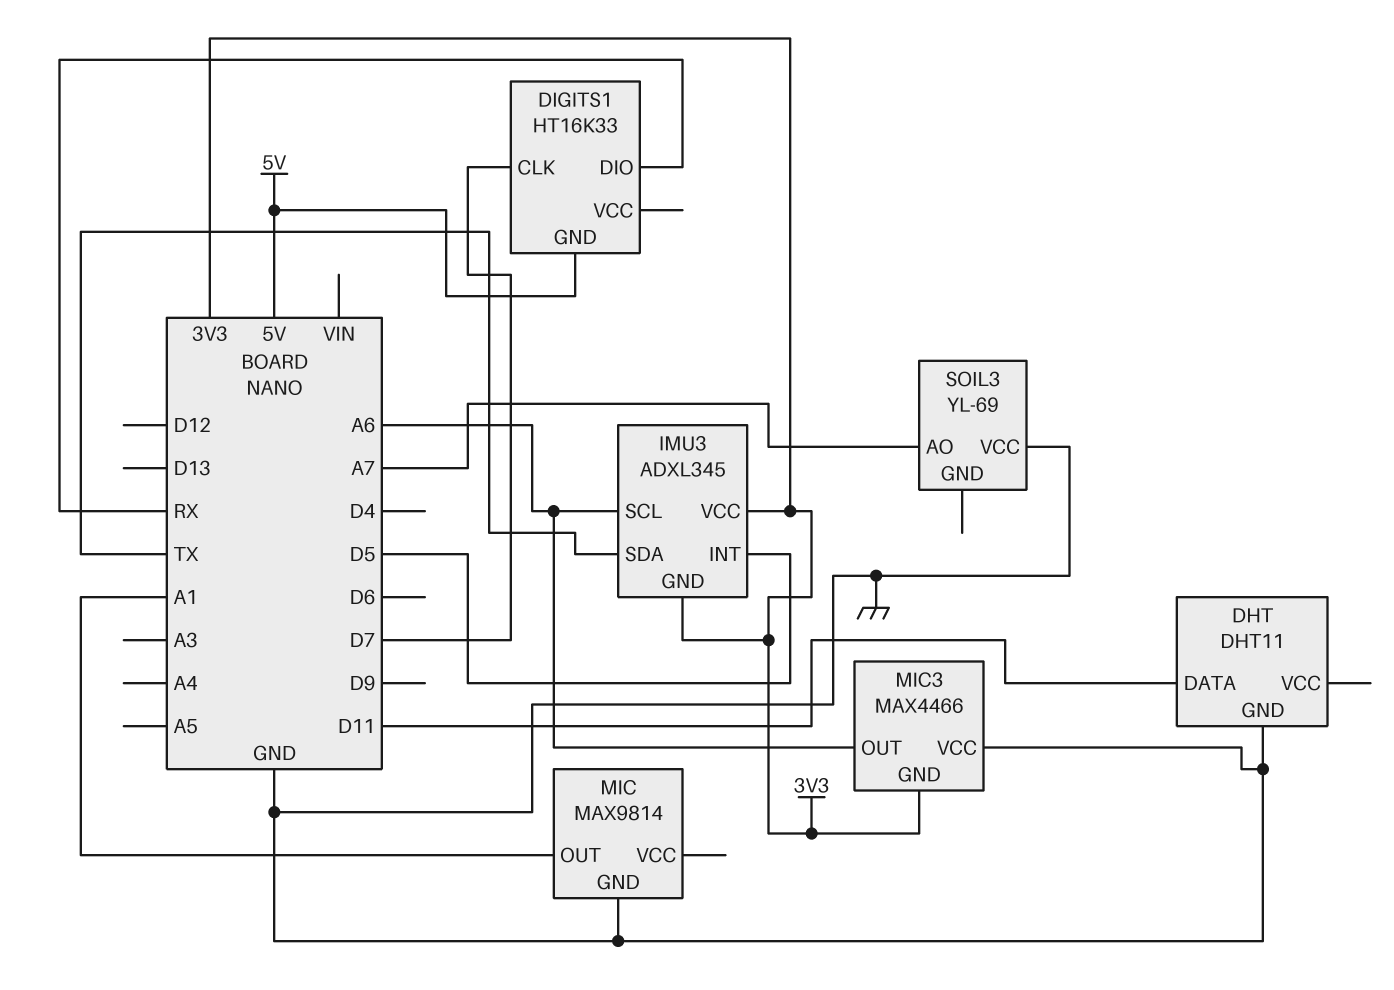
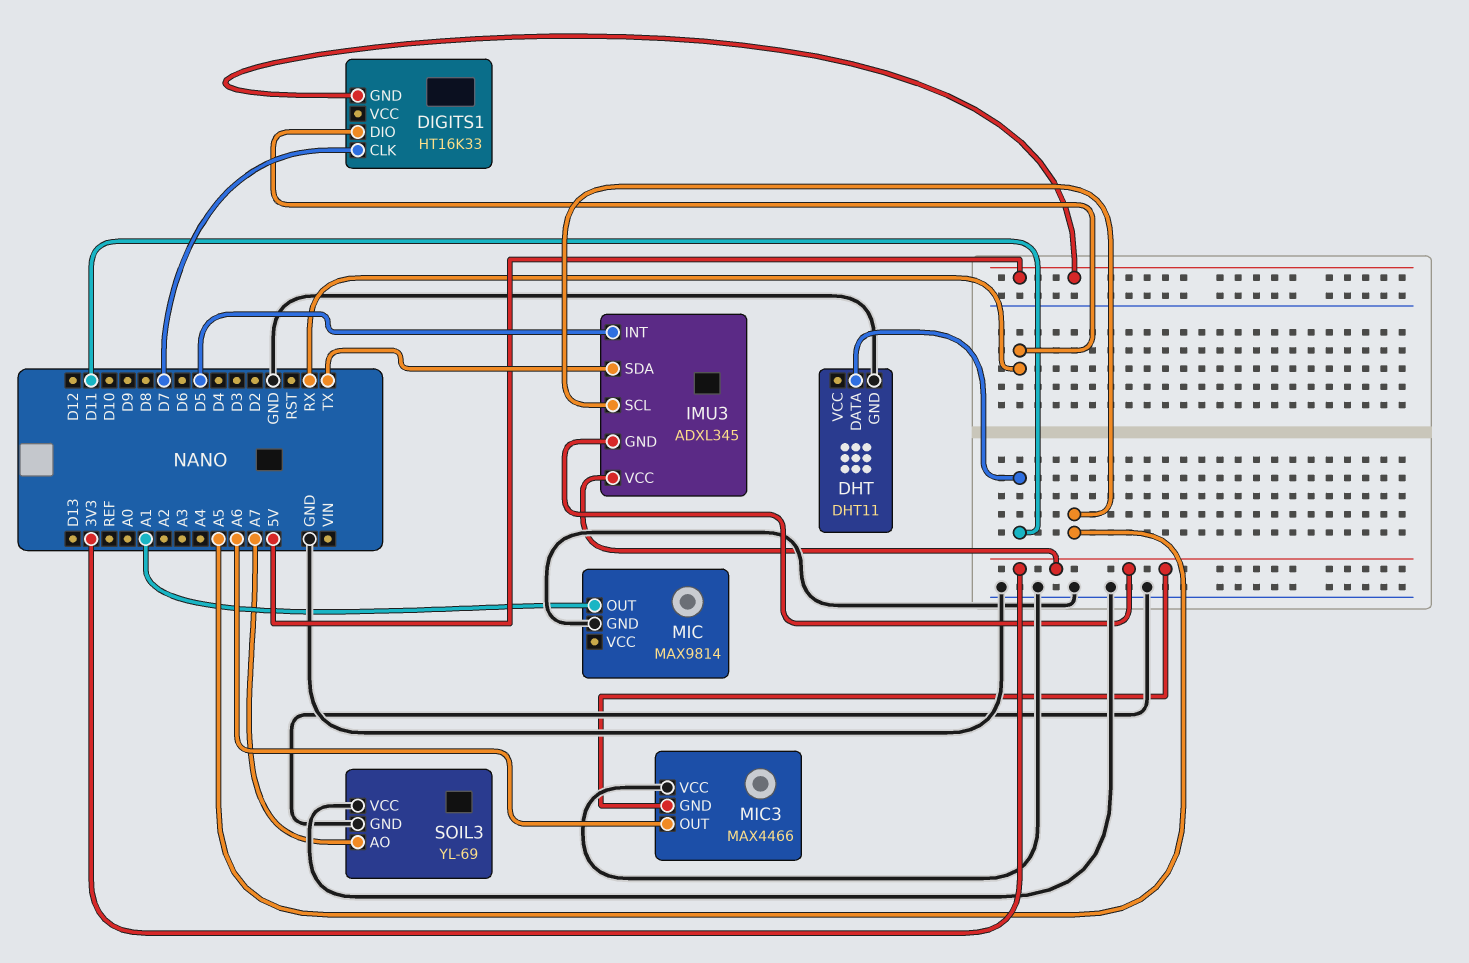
IMU3 pin SCL: A6 -> A5
SOIL3 pin GND: none -> GND

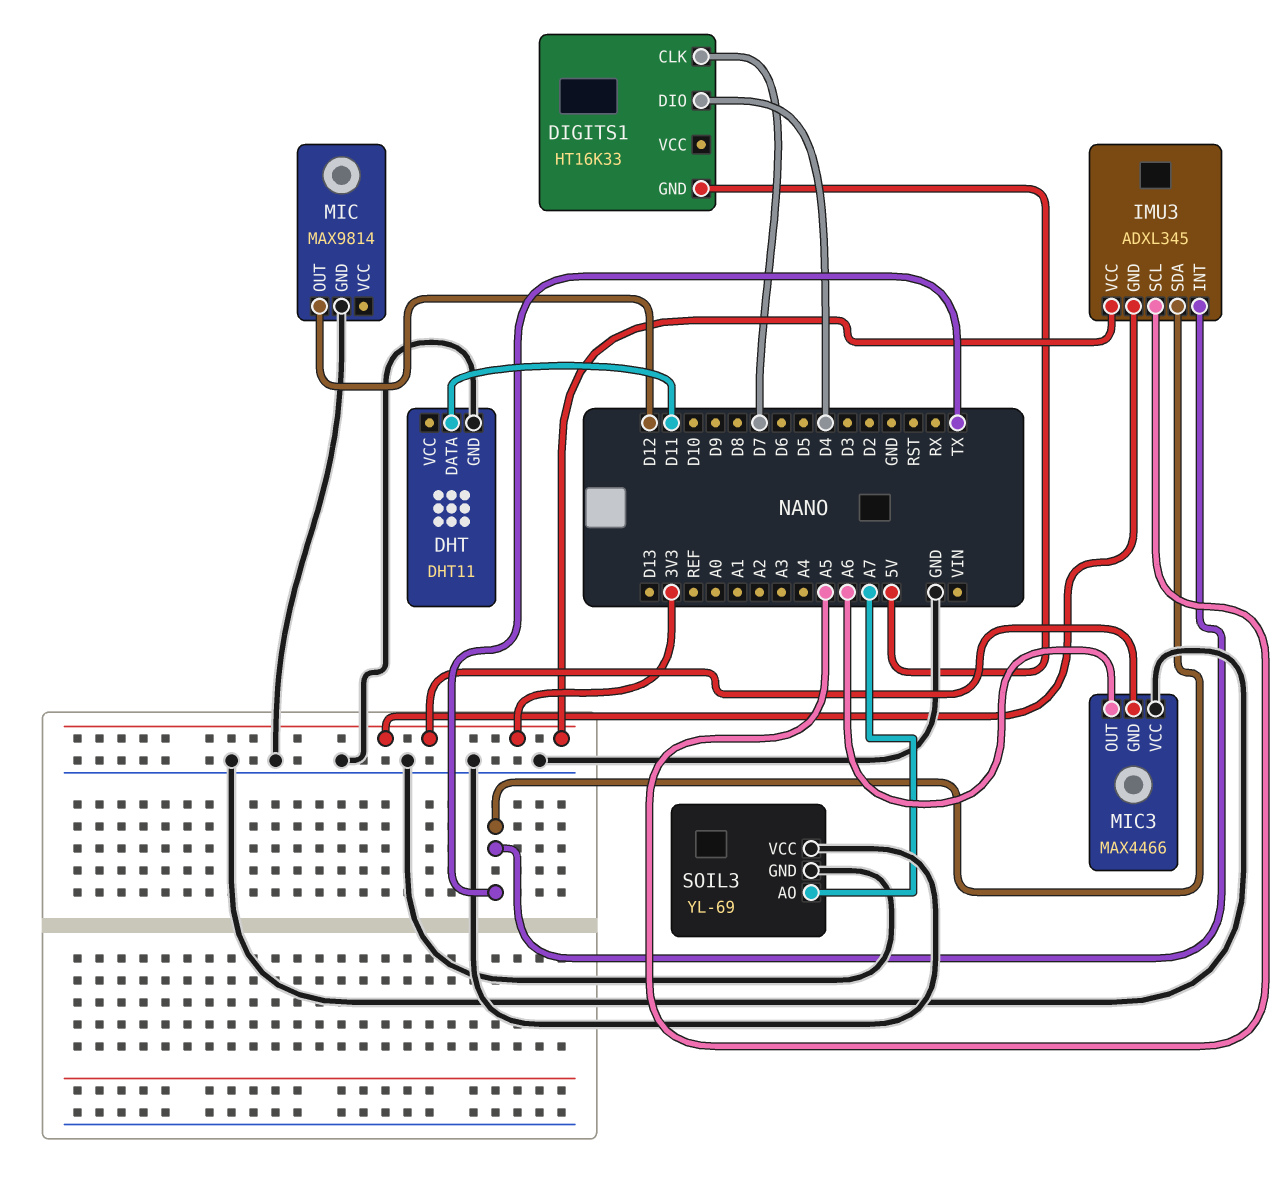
DIGITS1 pin DIO: RX -> D4
IMU3 pin INT: D5 -> TX
MIC pin OUT: A1 -> D12

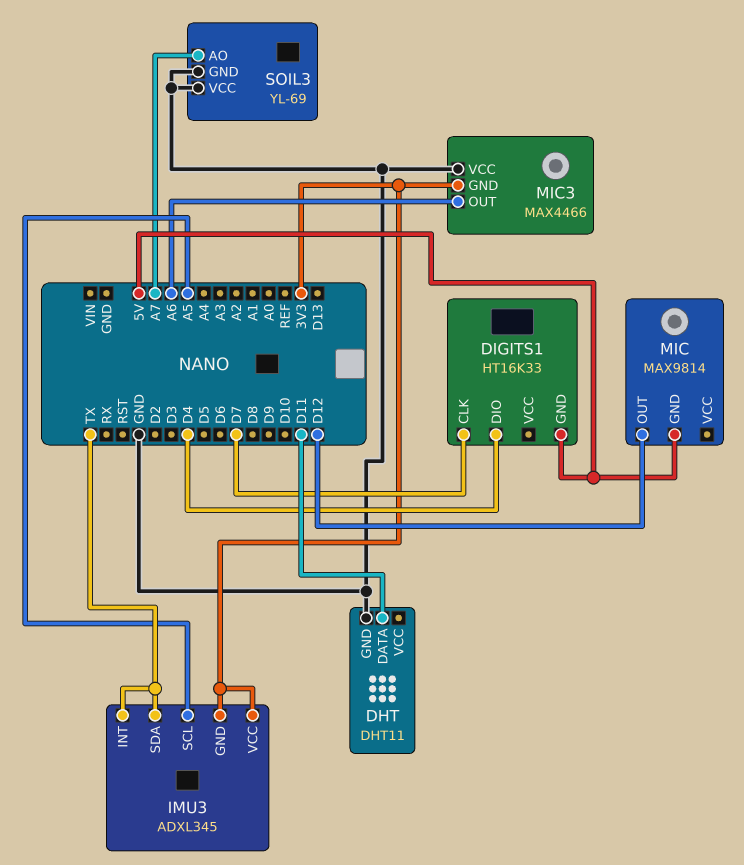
MIC pin GND: GND -> 5V

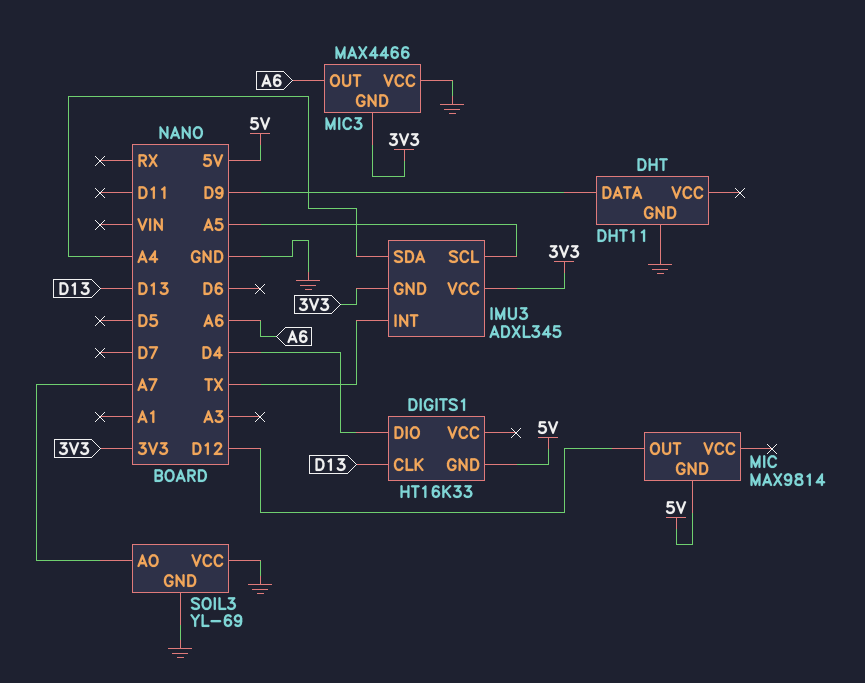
DHT pin DATA: D11 -> D9
DIGITS1 pin CLK: D7 -> D13
IMU3 pin SDA: TX -> A4

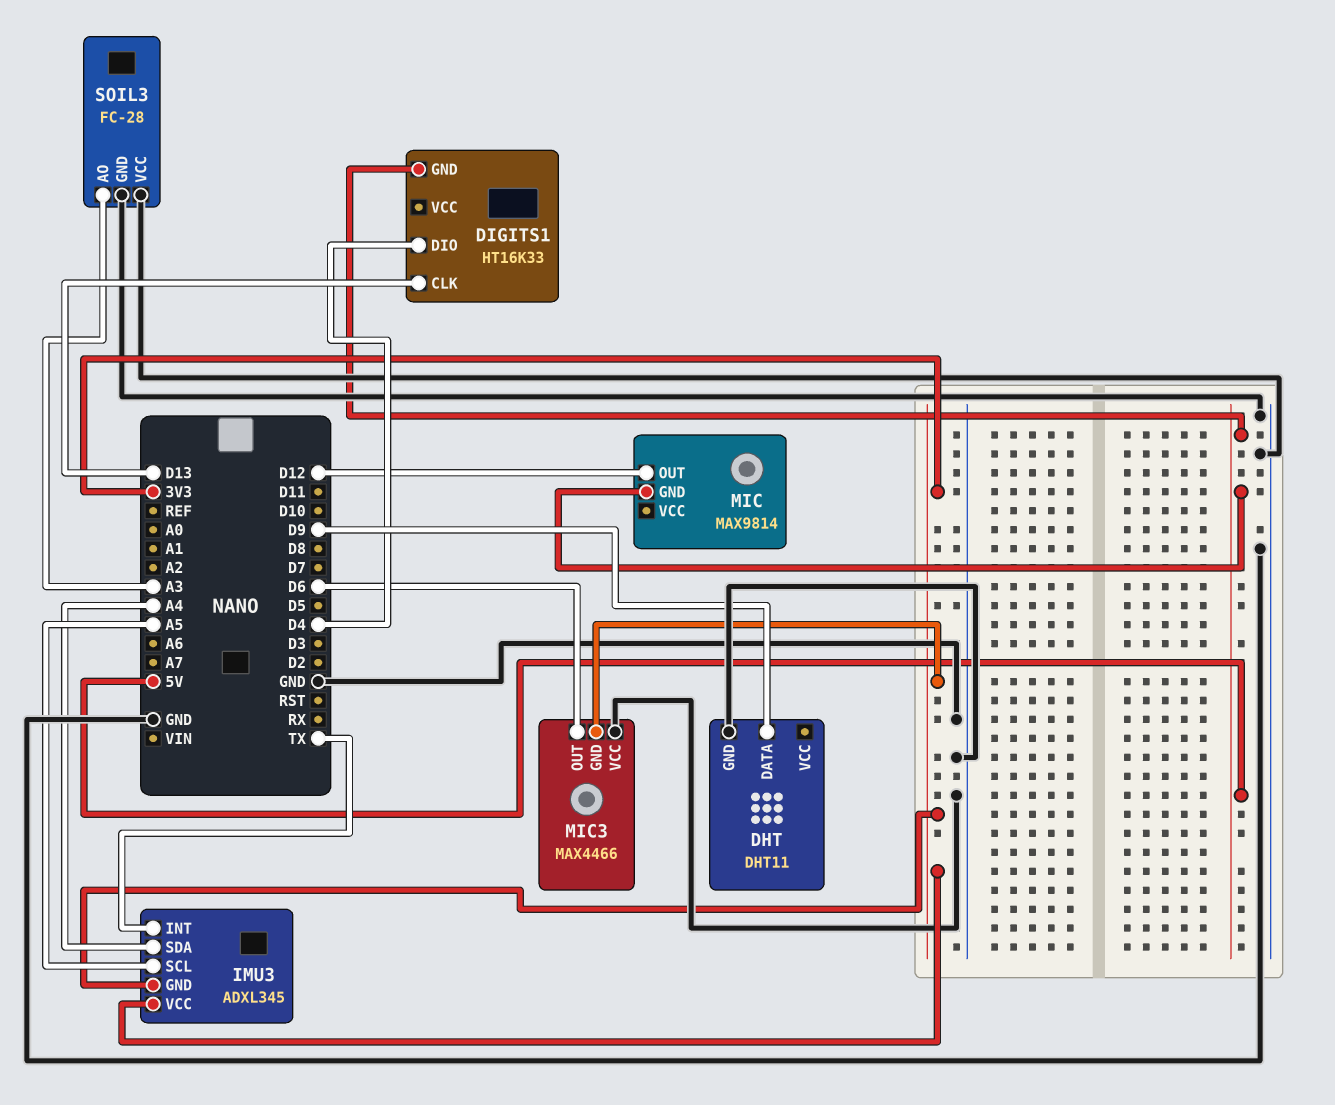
MIC3 pin OUT: A6 -> D6
SOIL3: YL-69 -> FC-28
SOIL3 pin AO: A7 -> A3

